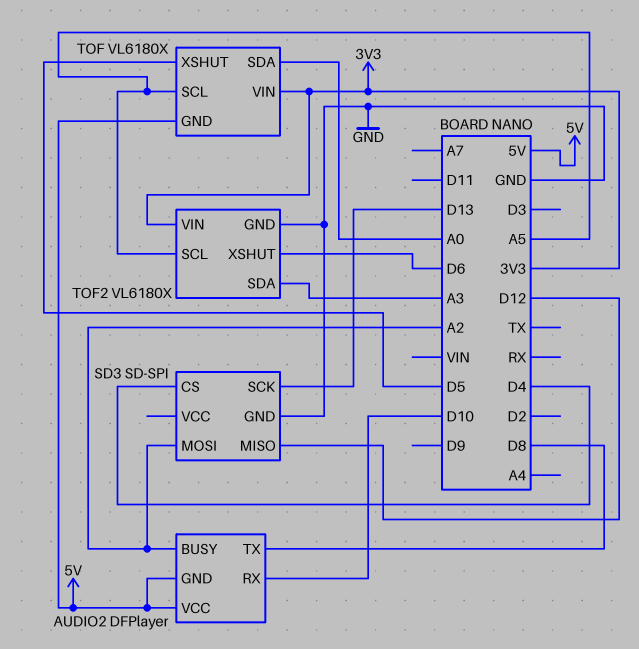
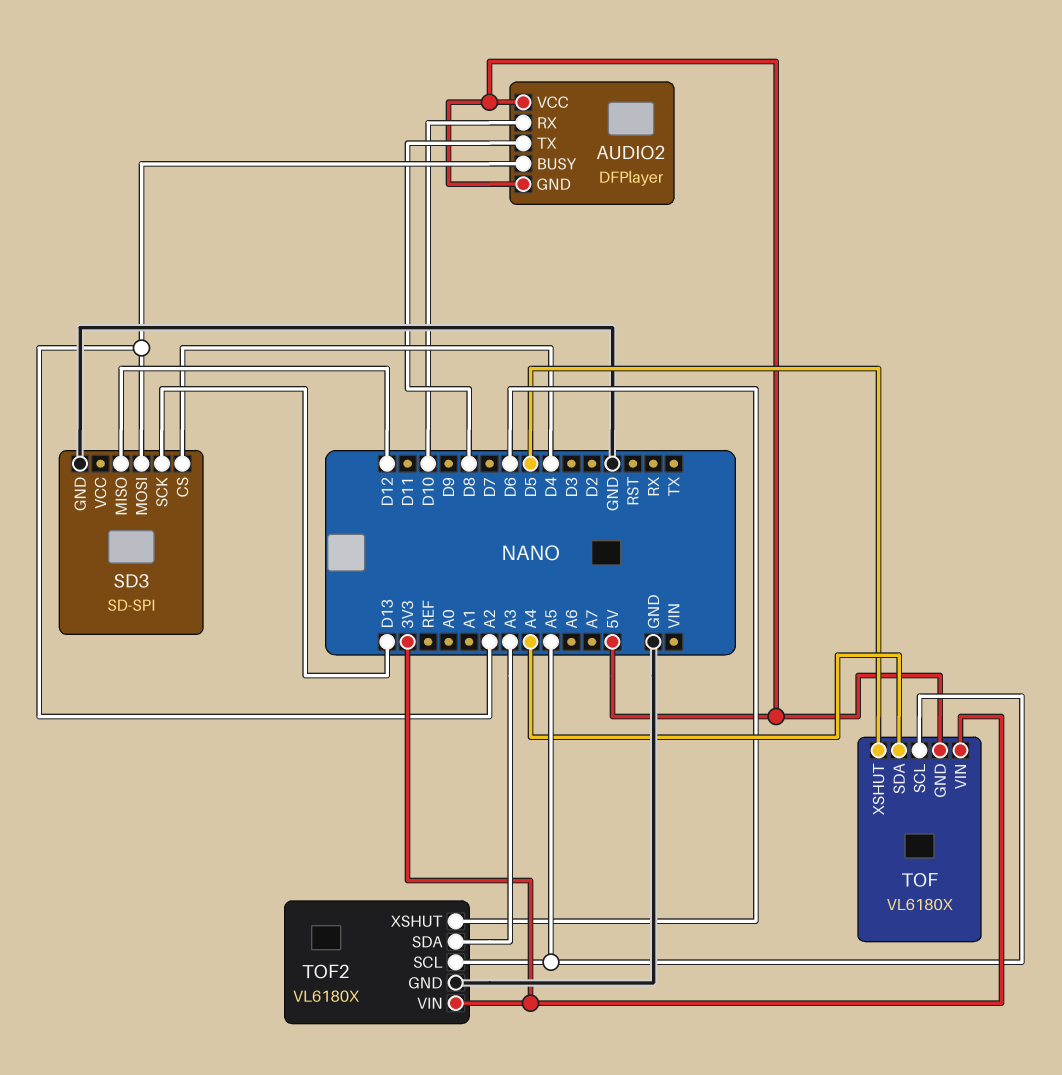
TOF pin SDA: A0 -> A4

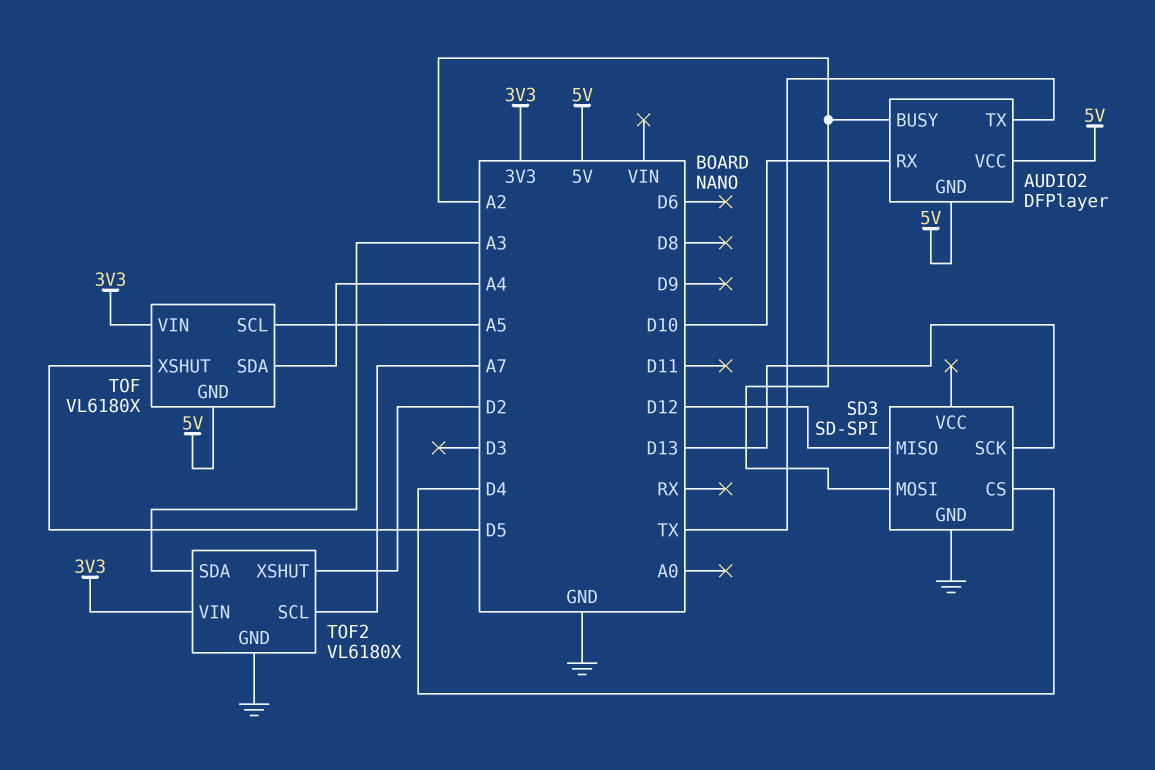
AUDIO2 pin TX: D8 -> TX
TOF2 pin SCL: A5 -> A7
TOF2 pin XSHUT: D6 -> D2

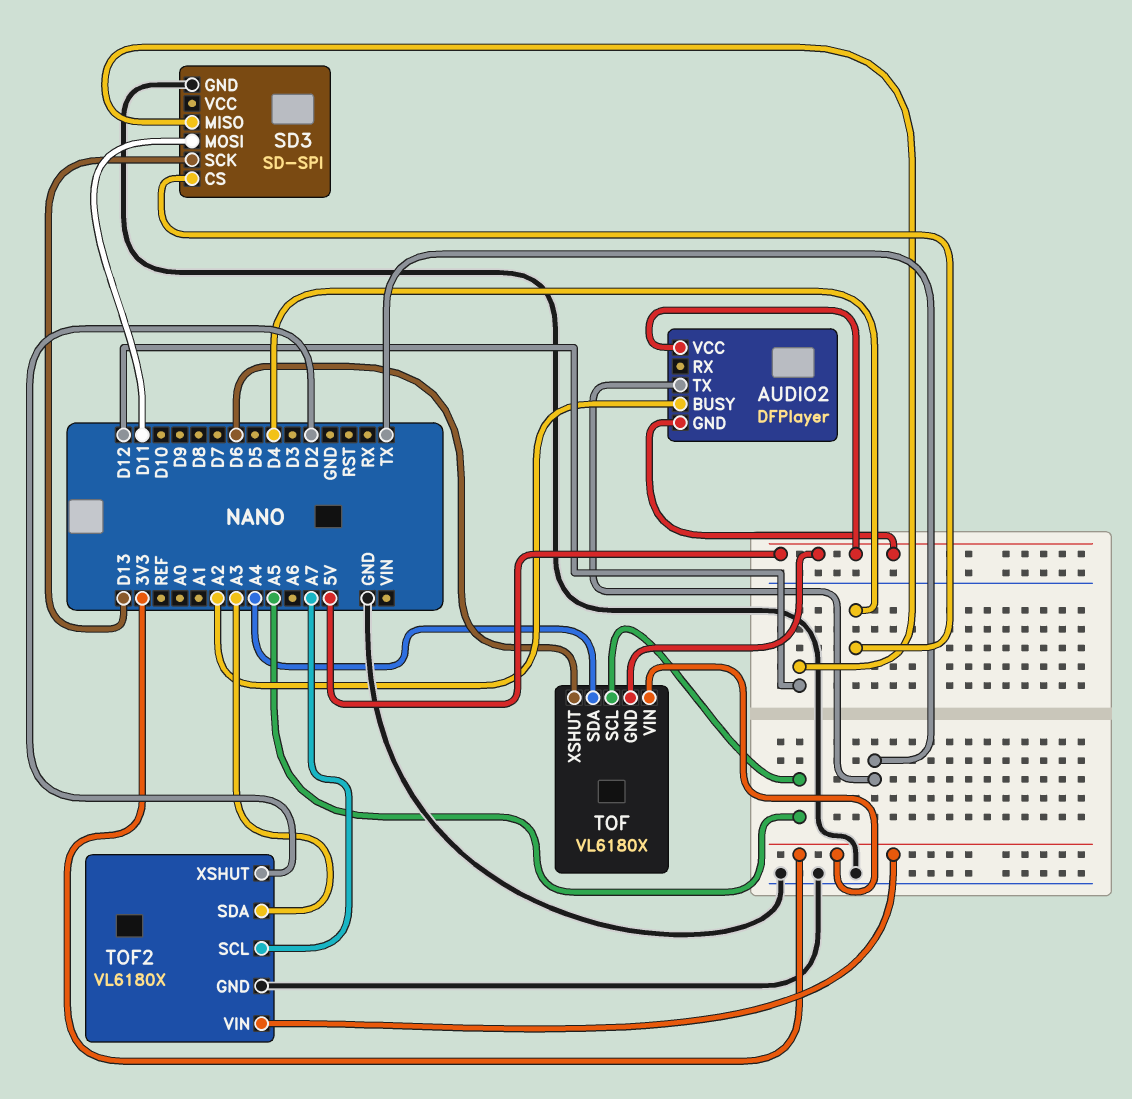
AUDIO2 pin RX: D10 -> none
SD3 pin MOSI: A2 -> D11
TOF pin XSHUT: D5 -> D6

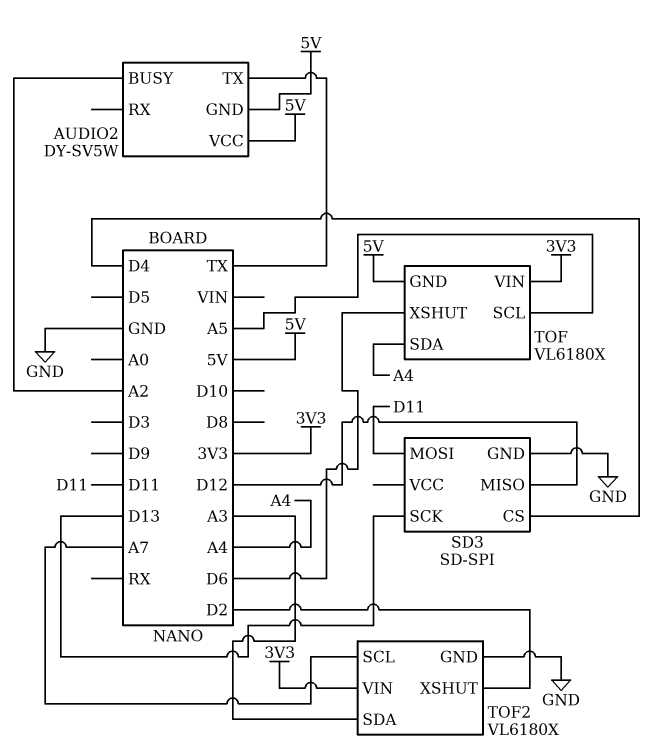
AUDIO2: DFPlayer -> DY-SV5W

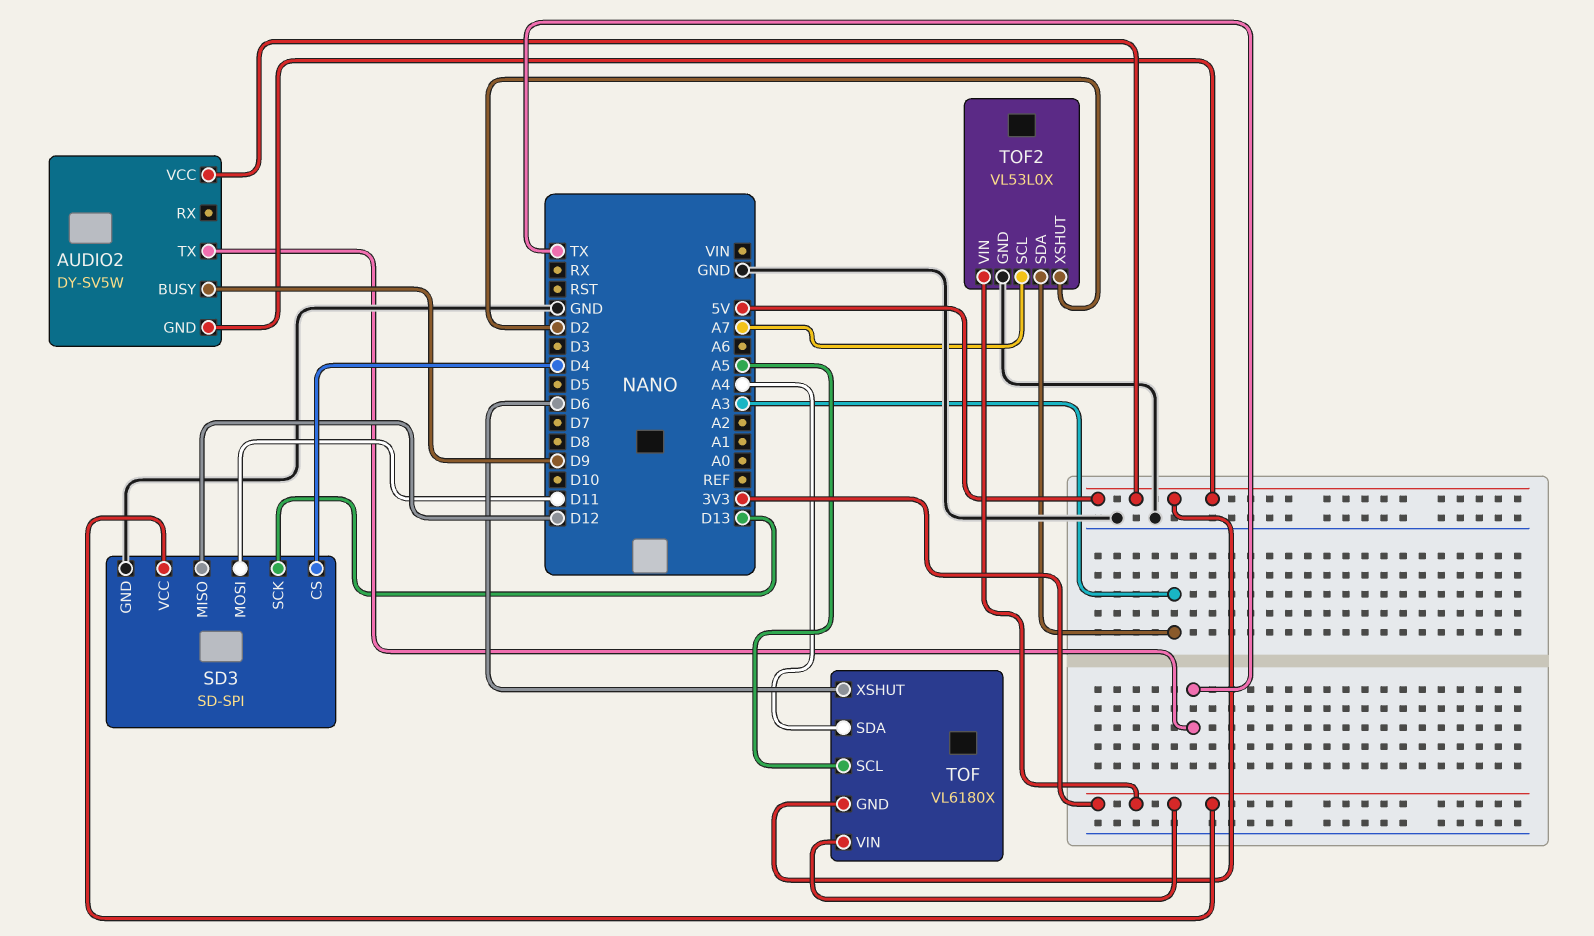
AUDIO2 pin BUSY: A2 -> D9
SD3 pin VCC: none -> 3V3
TOF2: VL6180X -> VL53L0X

